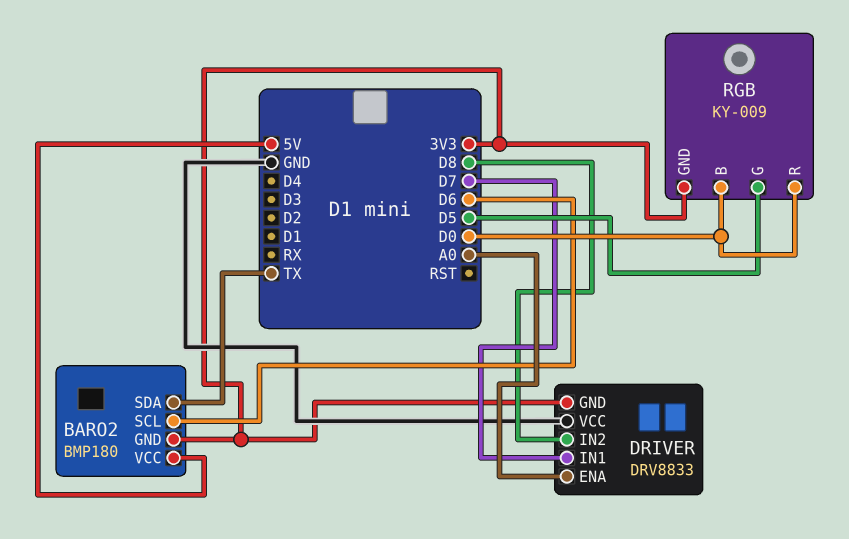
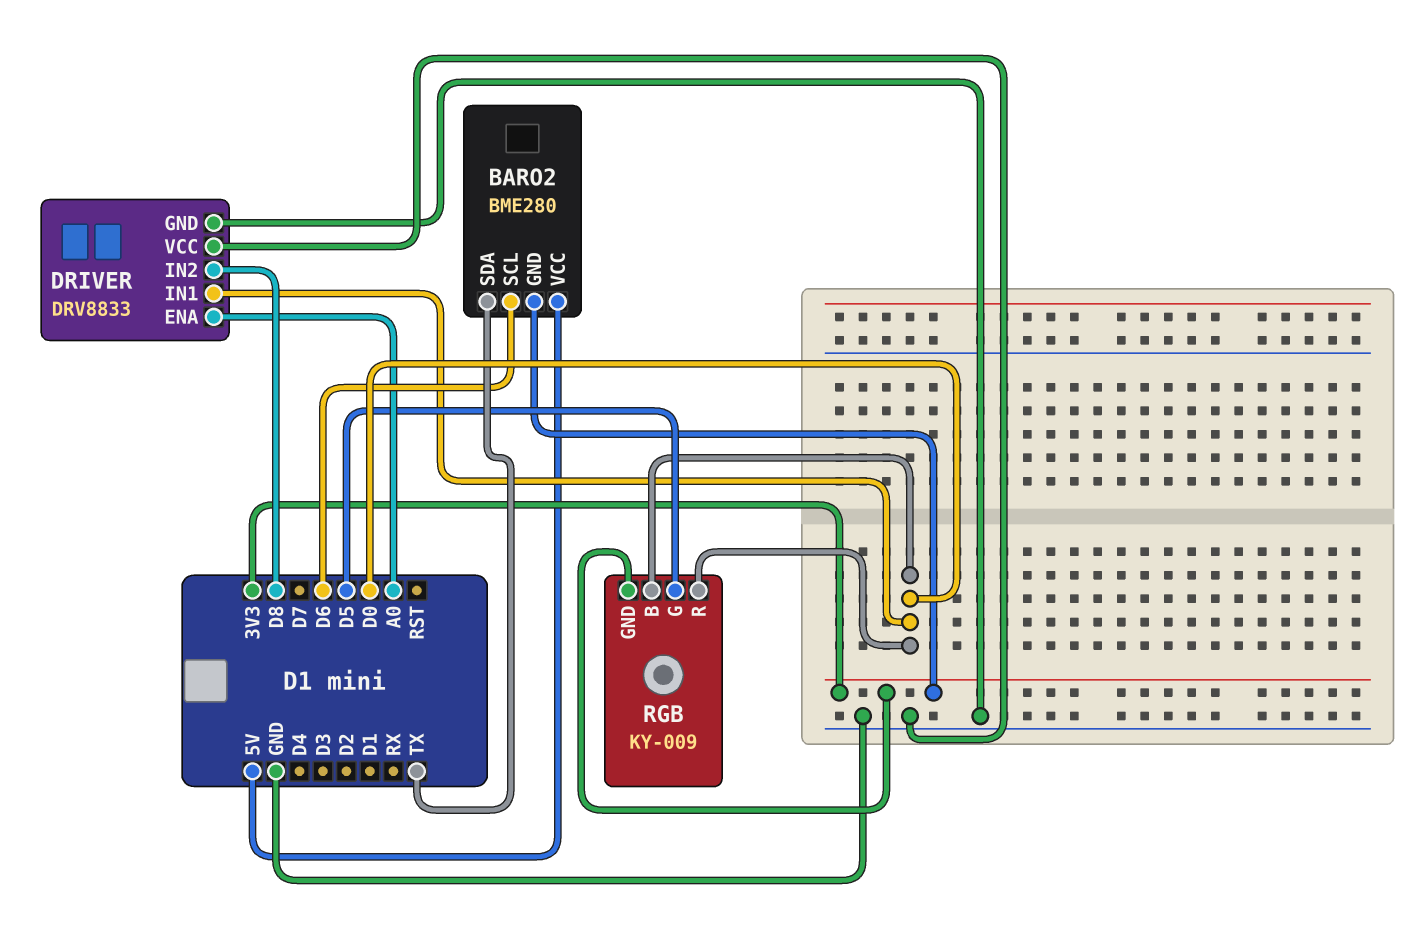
BARO2: BMP180 -> BME280
DRIVER pin GND: 3V3 -> GND
DRIVER pin IN1: D7 -> D0

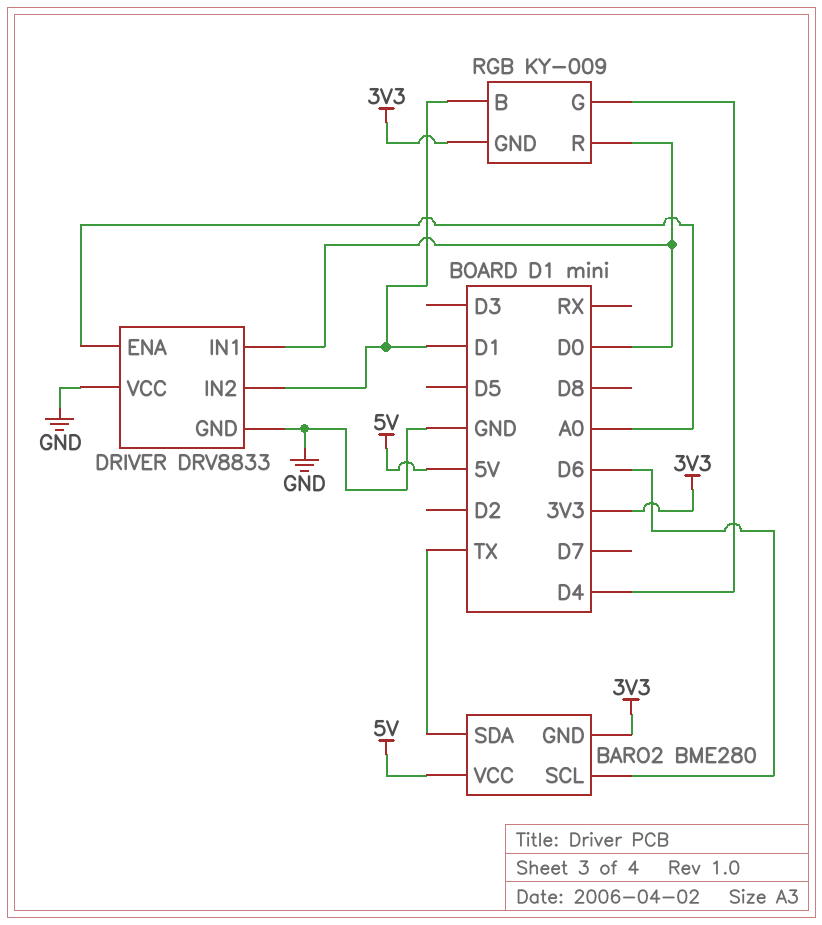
DRIVER pin IN2: D8 -> D1
RGB pin B: D0 -> D1
RGB pin G: D5 -> D4

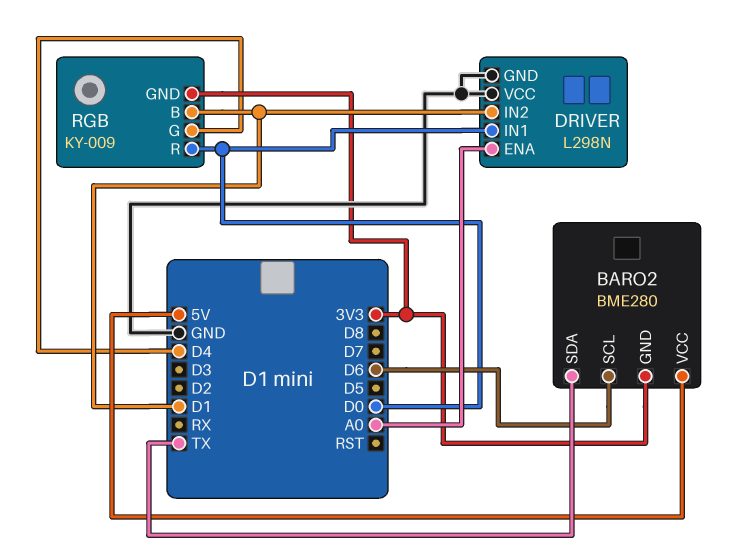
DRIVER: DRV8833 -> L298N

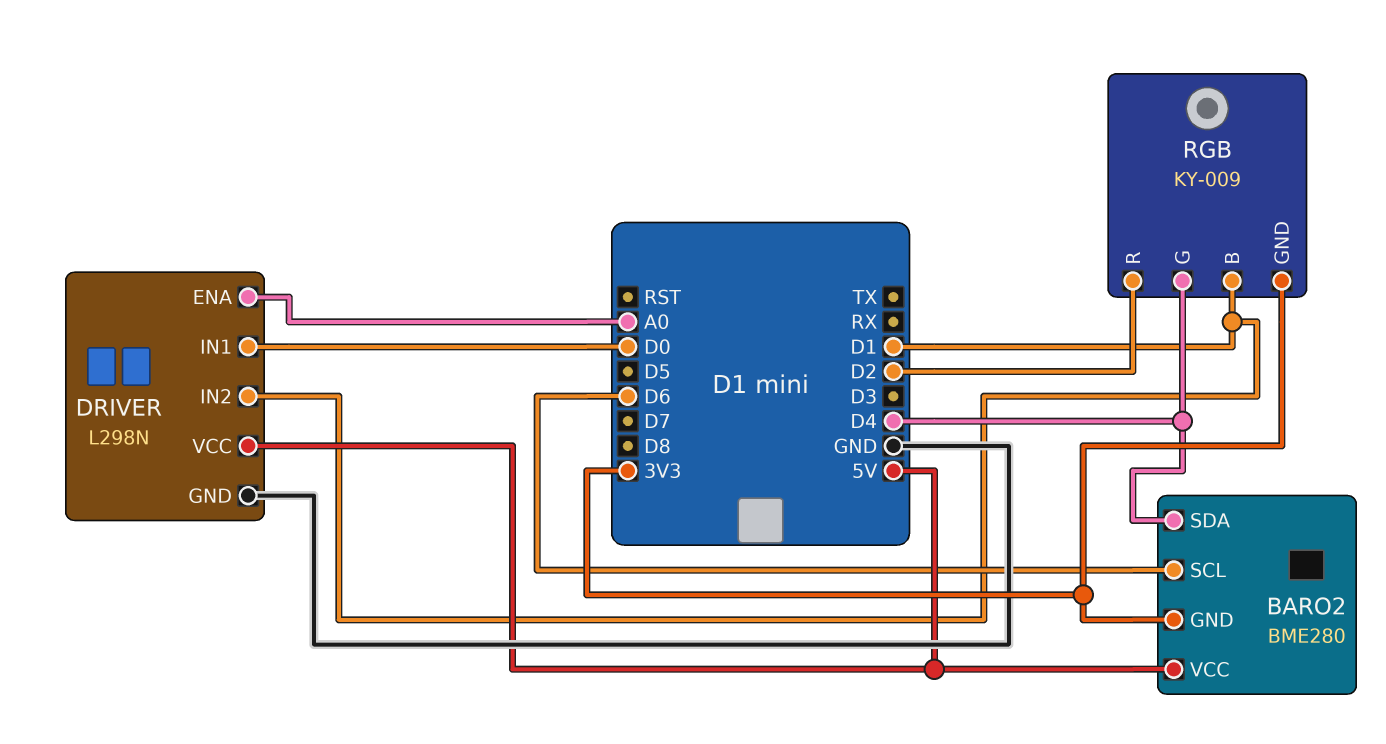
BARO2 pin SDA: TX -> D4
DRIVER pin VCC: GND -> 5V
RGB pin R: D0 -> D2

